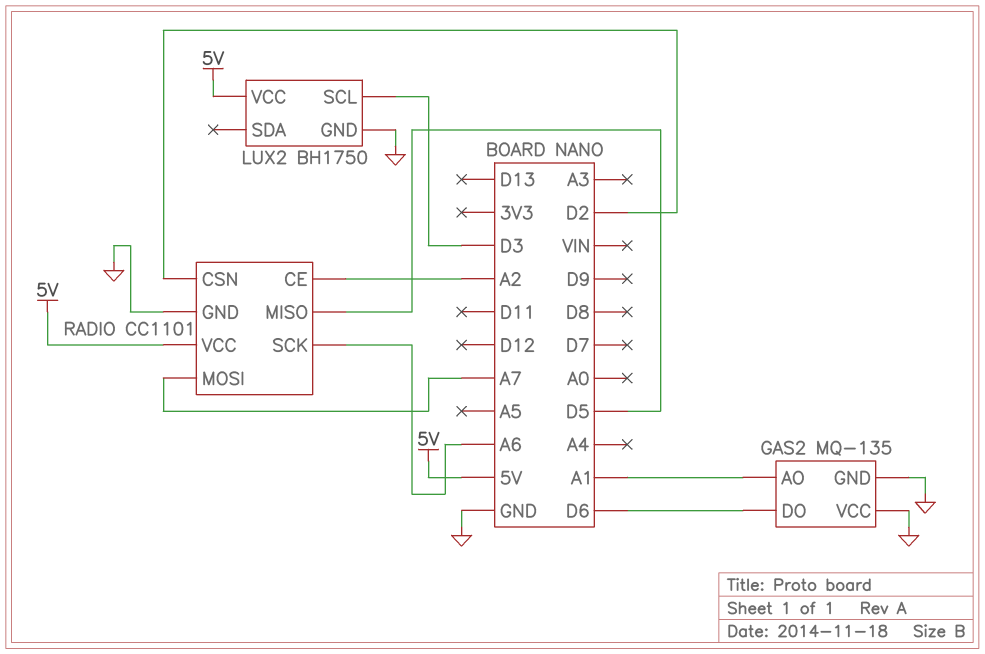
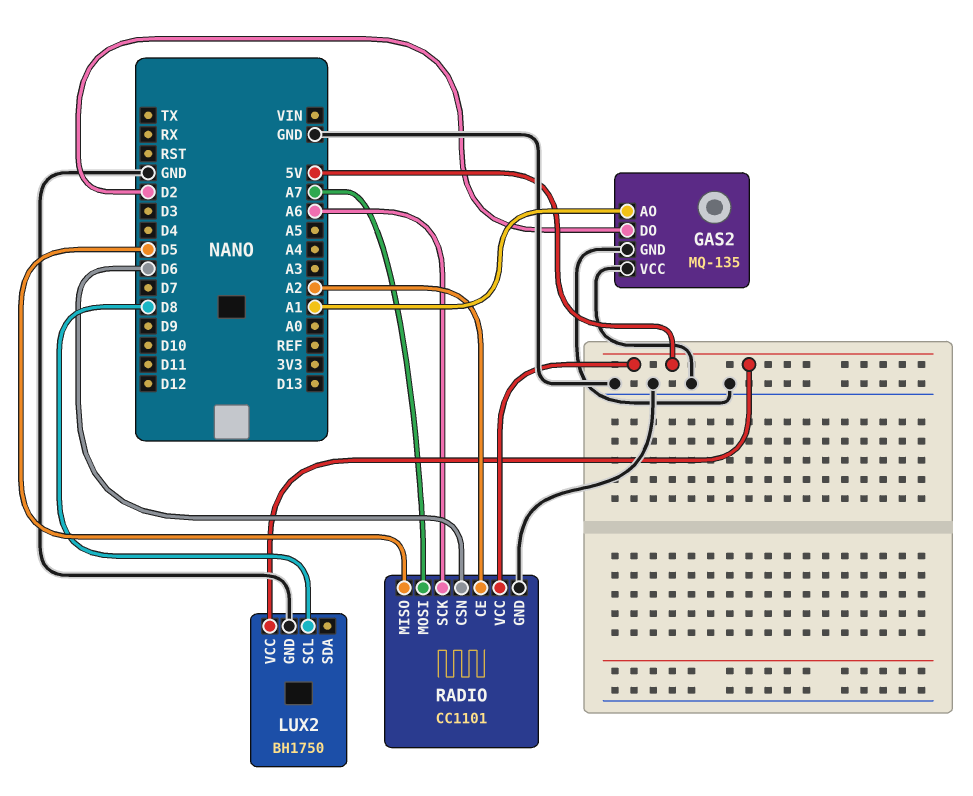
GAS2 pin DO: D6 -> D2
LUX2 pin SCL: D3 -> D8
RADIO pin CSN: D2 -> D6

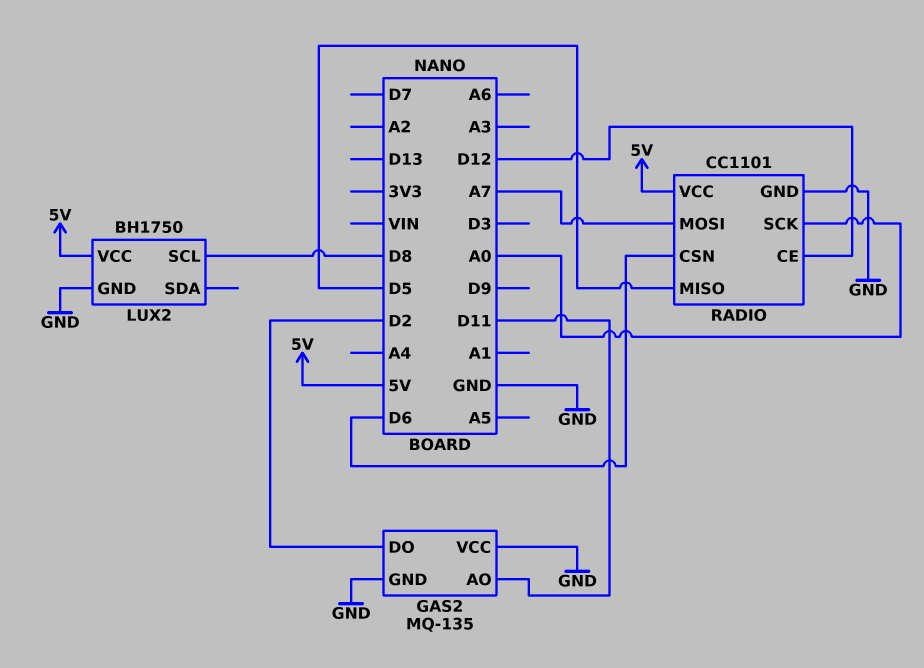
GAS2 pin AO: A1 -> D11
RADIO pin CE: A2 -> D12
RADIO pin SCK: A6 -> A0

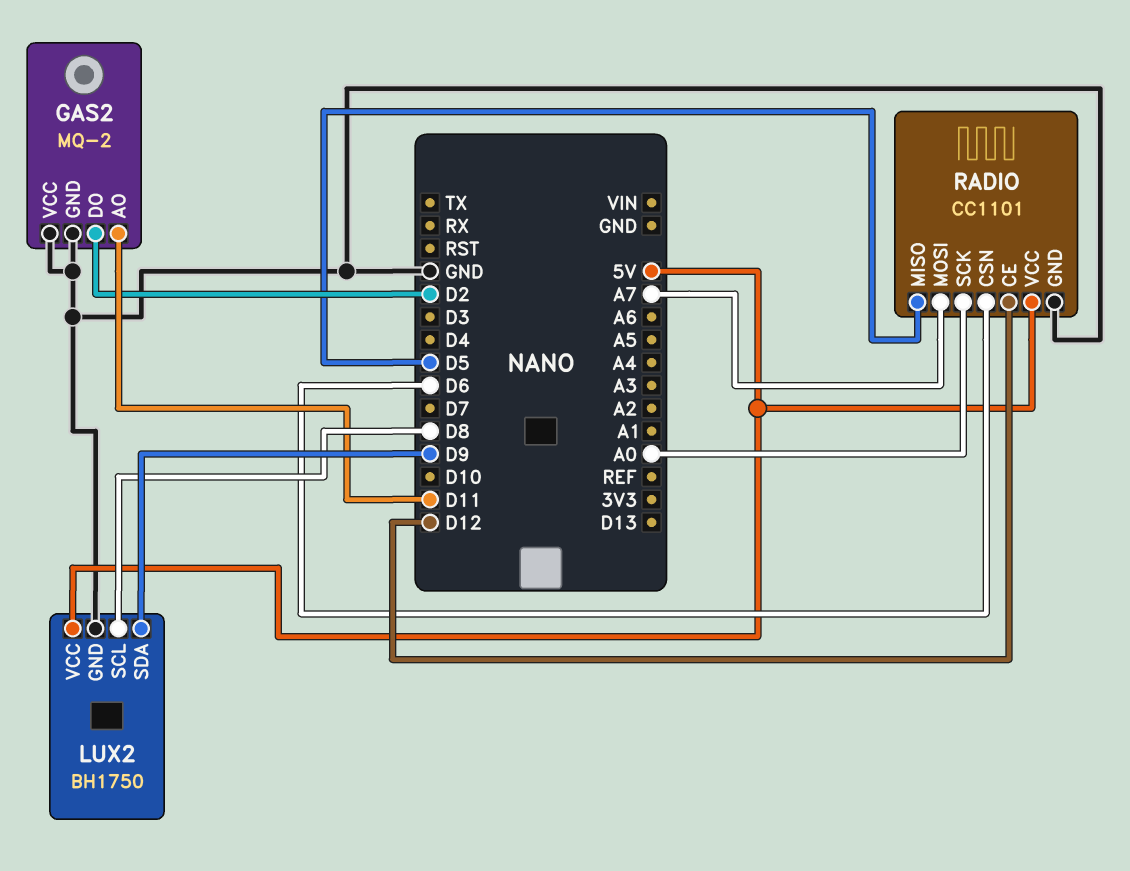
GAS2: MQ-135 -> MQ-2
LUX2 pin SDA: none -> D9

